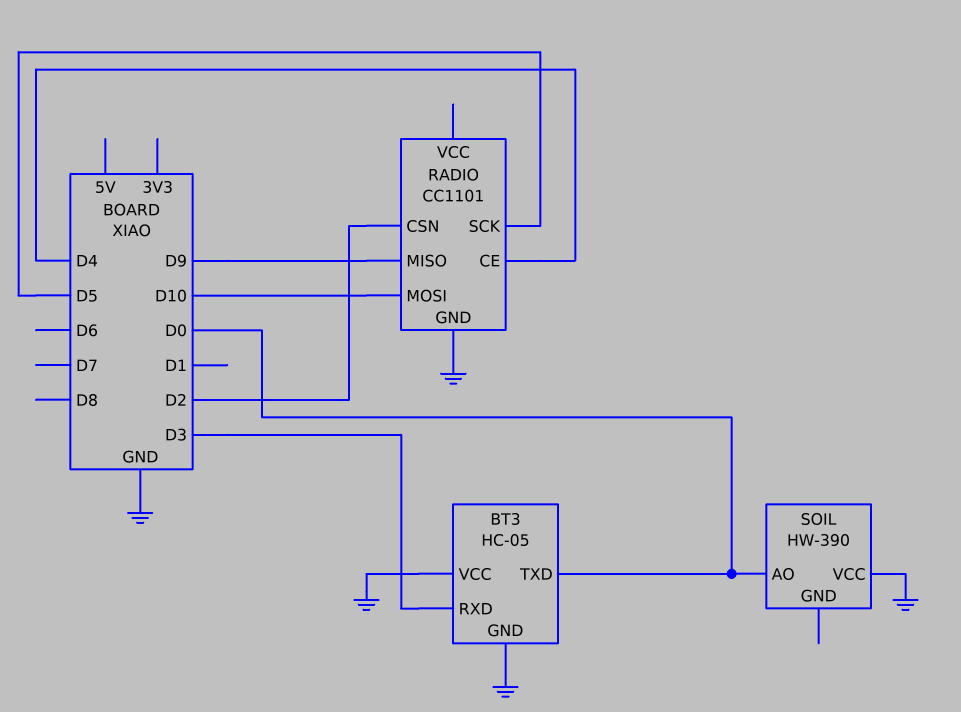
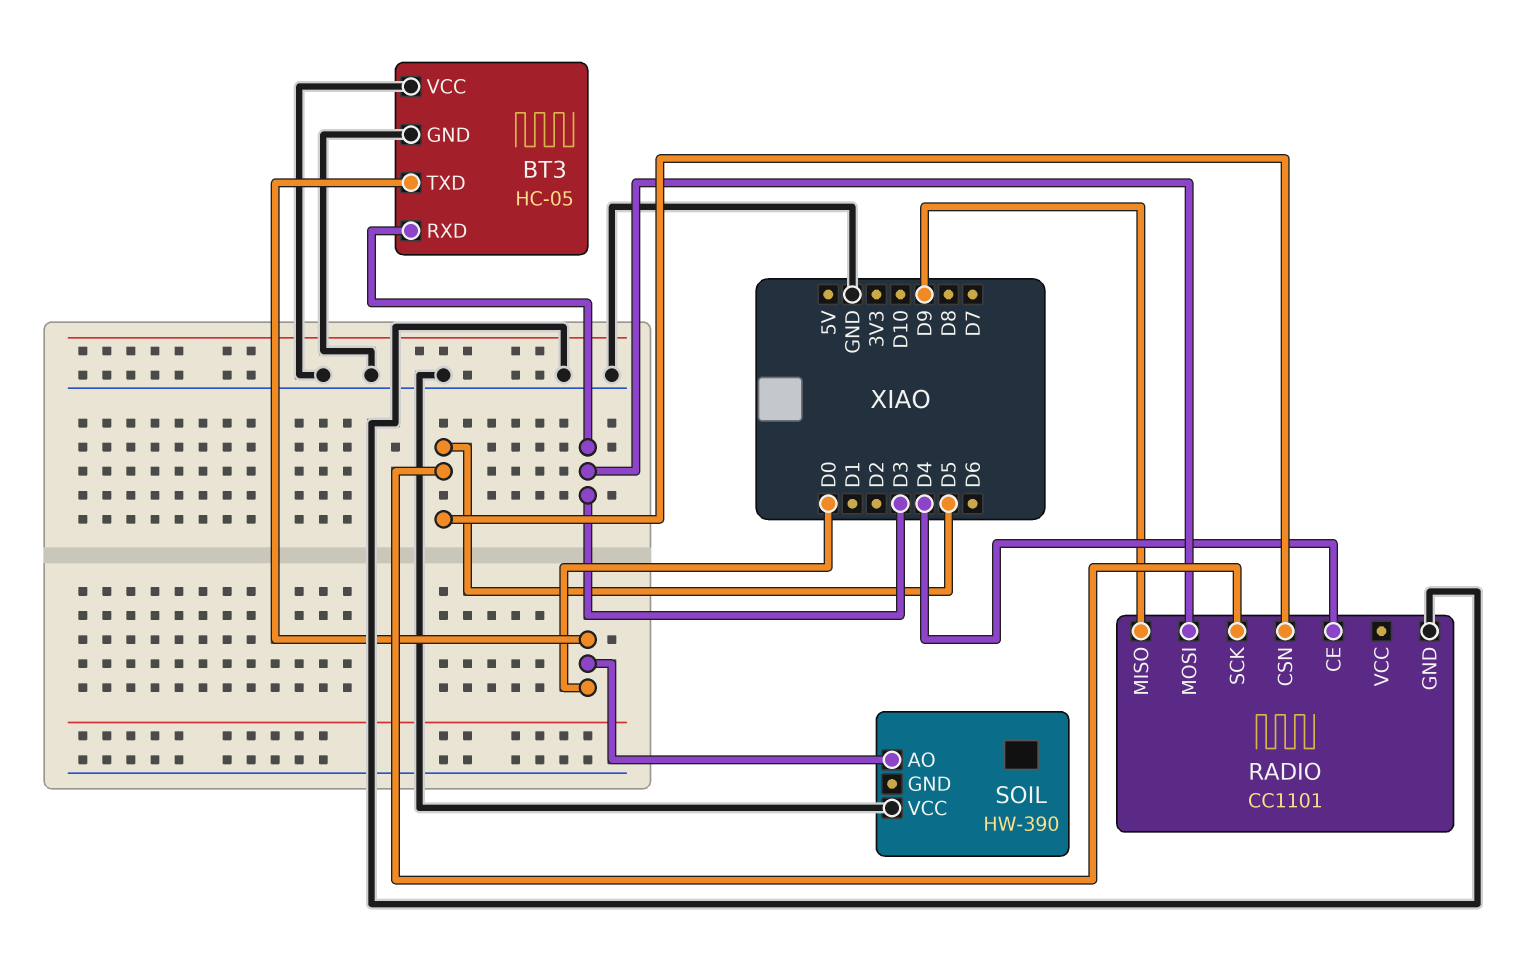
RADIO pin CSN: D2 -> D5
RADIO pin MOSI: D10 -> D3

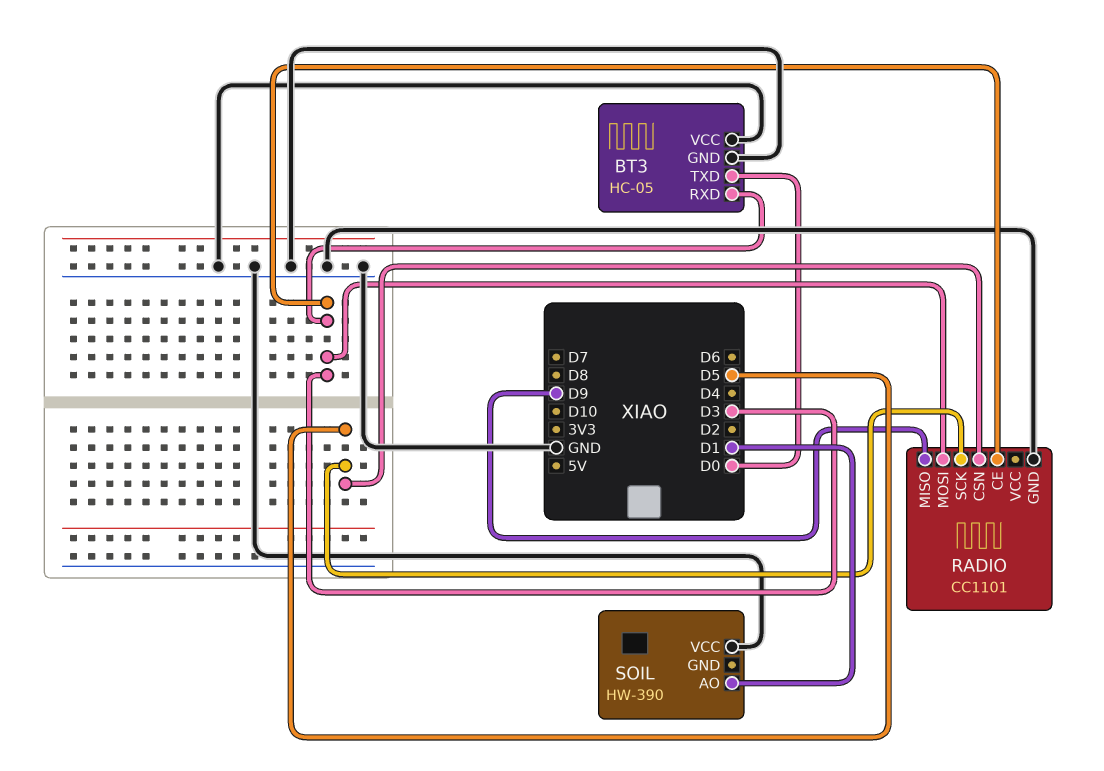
RADIO pin CE: D4 -> D3
SOIL pin AO: D0 -> D1

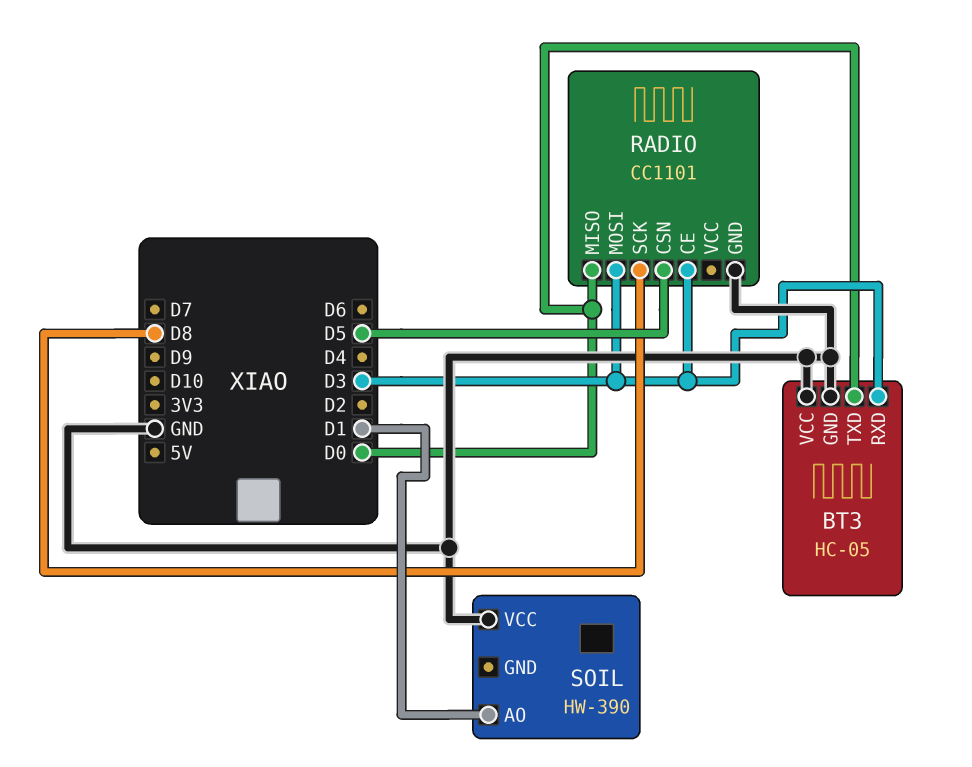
RADIO pin MISO: D9 -> D0
RADIO pin SCK: D5 -> D8

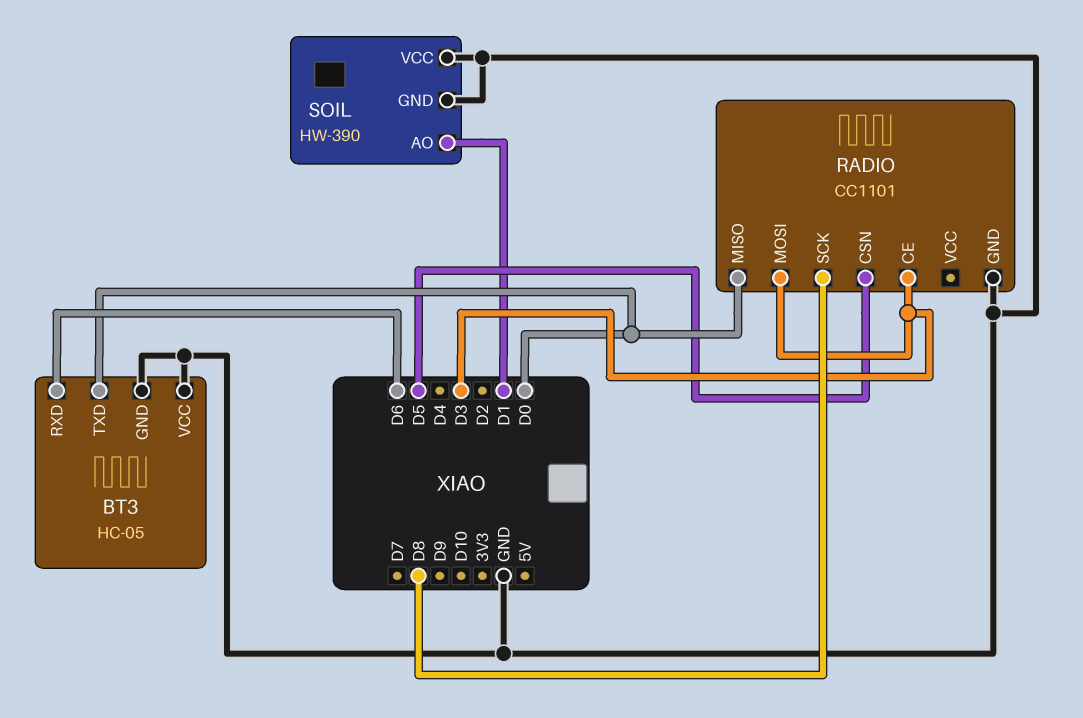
BT3 pin RXD: D3 -> D6
SOIL pin GND: none -> GND

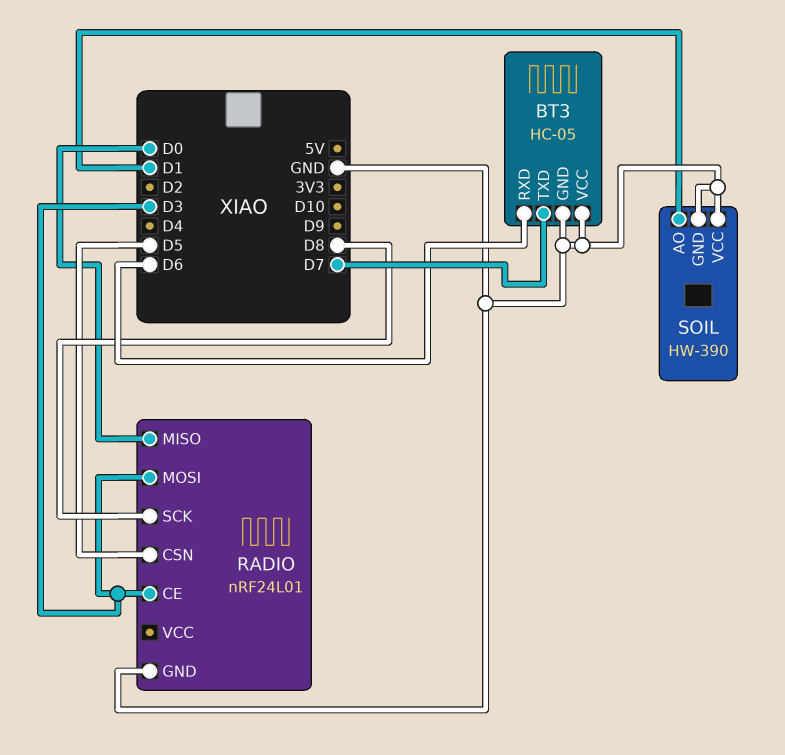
BT3 pin TXD: D0 -> D7
RADIO: CC1101 -> nRF24L01

